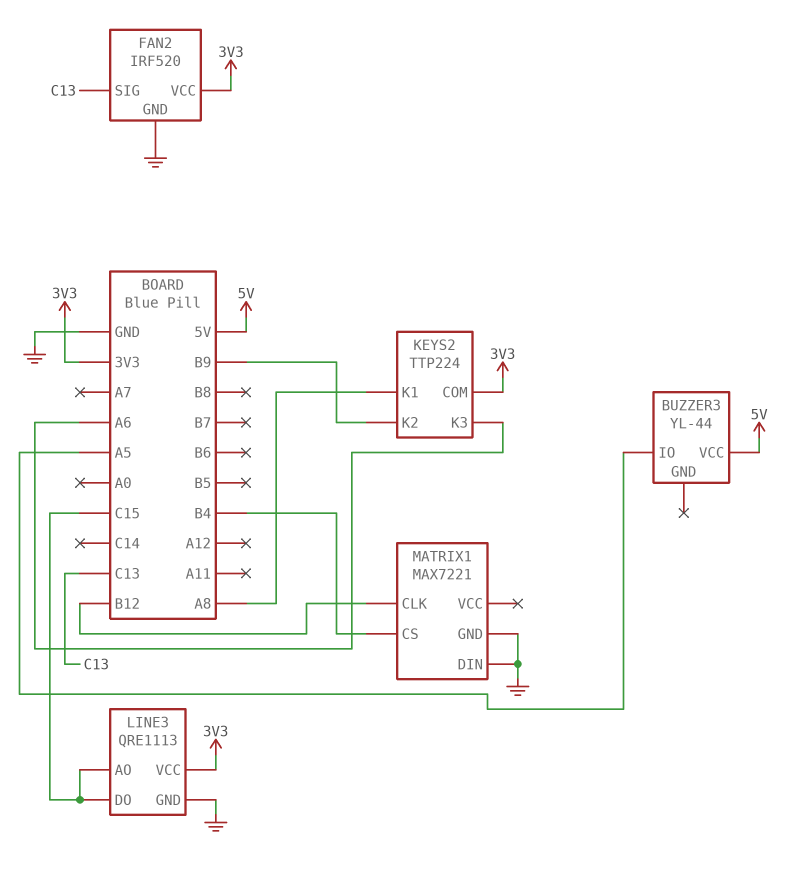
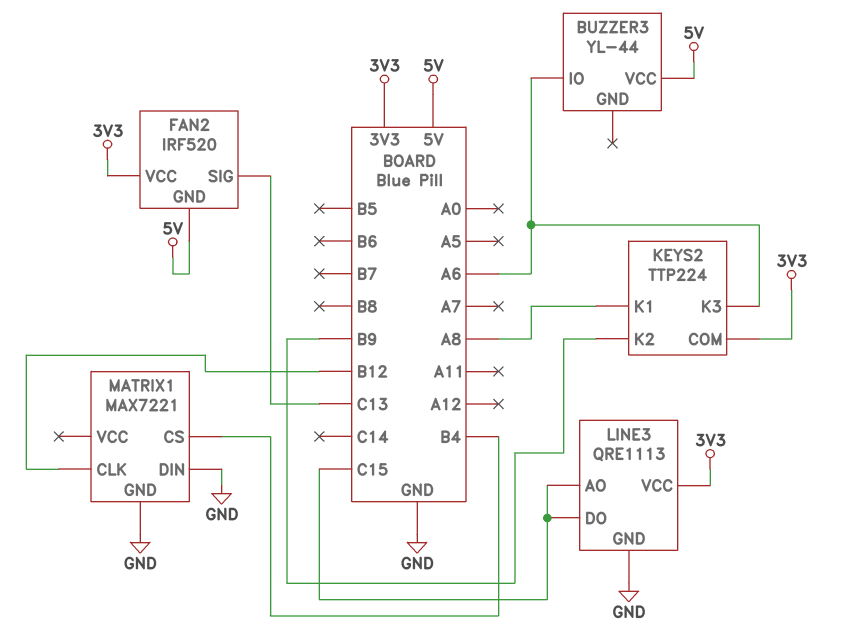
BUZZER3 pin IO: A5 -> A6
FAN2 pin GND: GND -> 5V

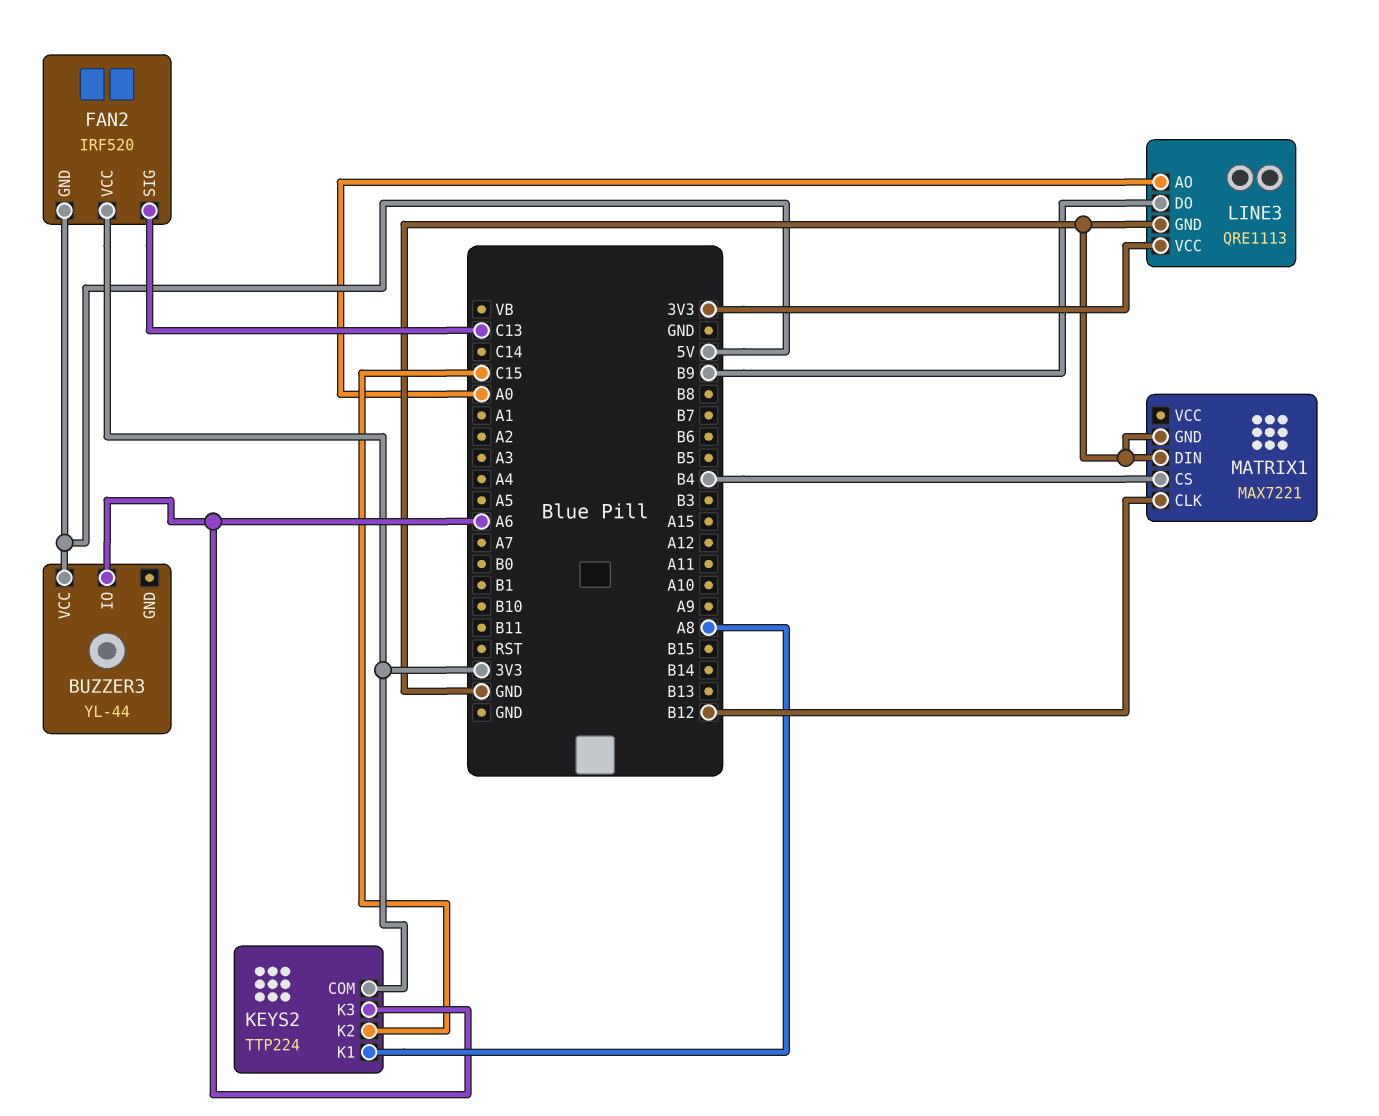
KEYS2 pin K2: B9 -> C15
LINE3 pin AO: C15 -> A0
LINE3 pin DO: C15 -> B9

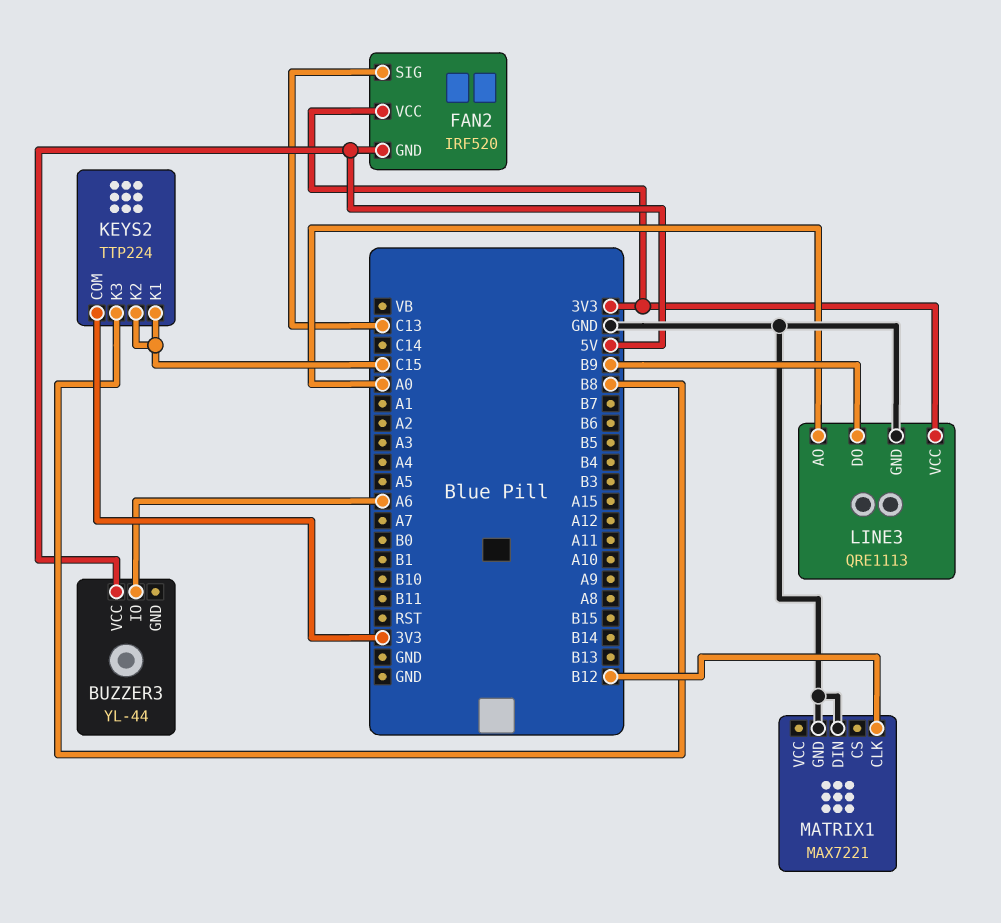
KEYS2 pin K1: A8 -> C15
KEYS2 pin K3: A6 -> B8
MATRIX1 pin CS: B4 -> none

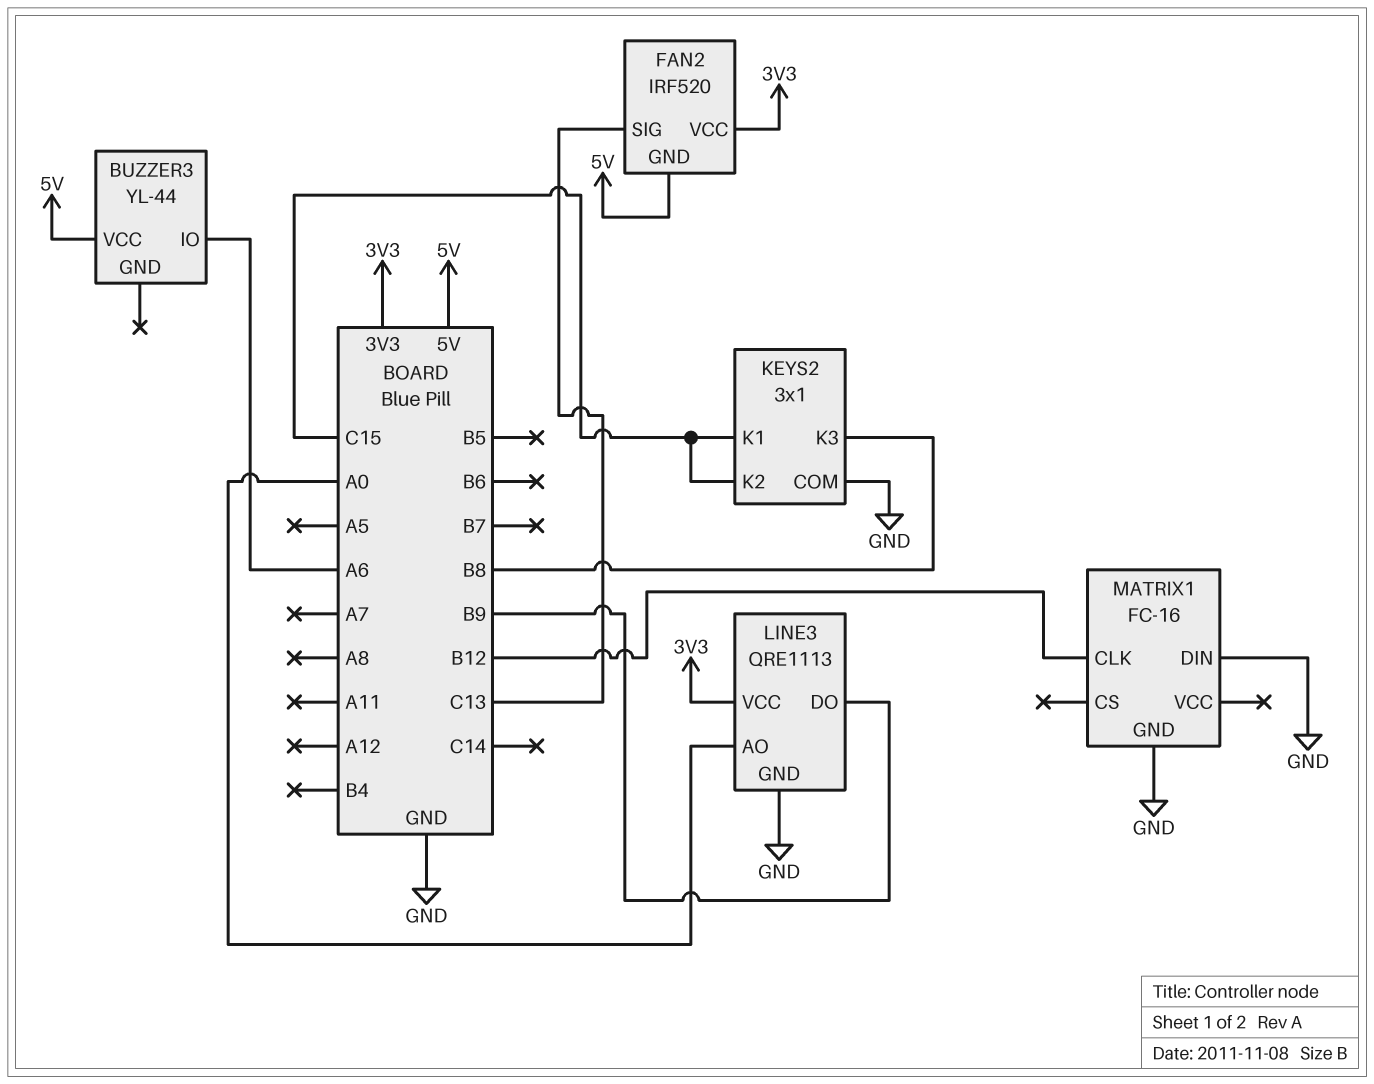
KEYS2: TTP224 -> 3x1
KEYS2 pin COM: 3V3 -> GND
MATRIX1: MAX7221 -> FC-16

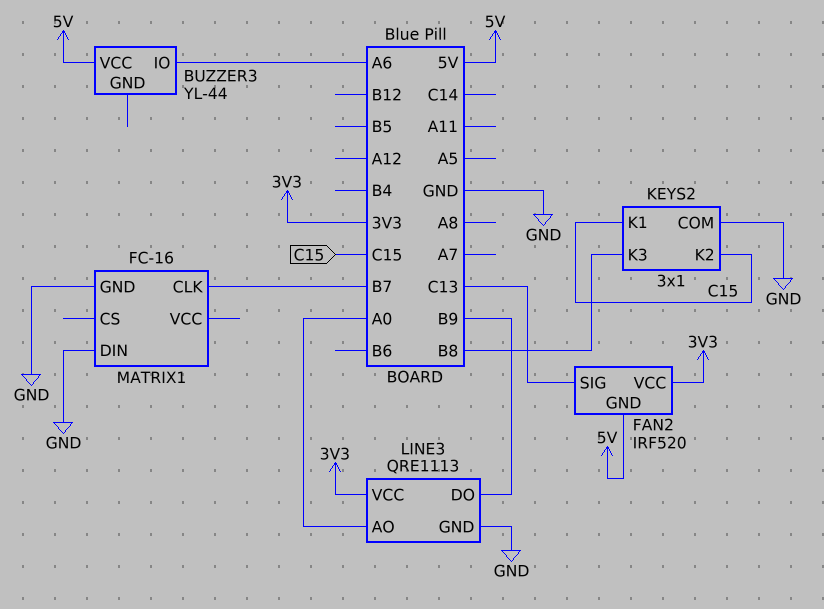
MATRIX1 pin CLK: B12 -> B7

